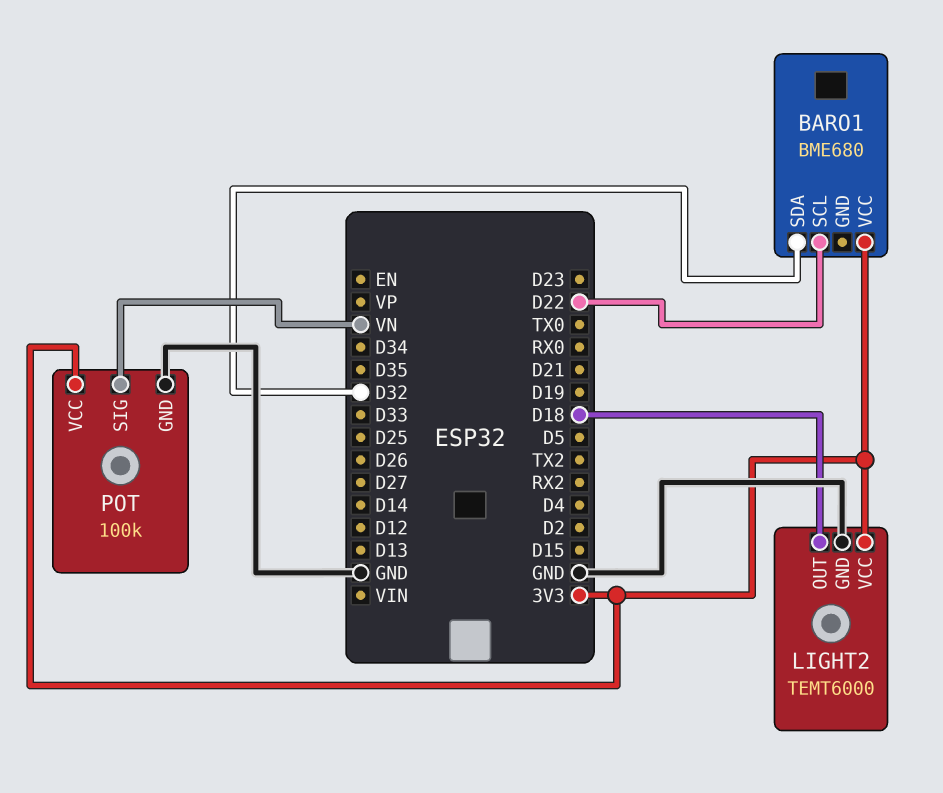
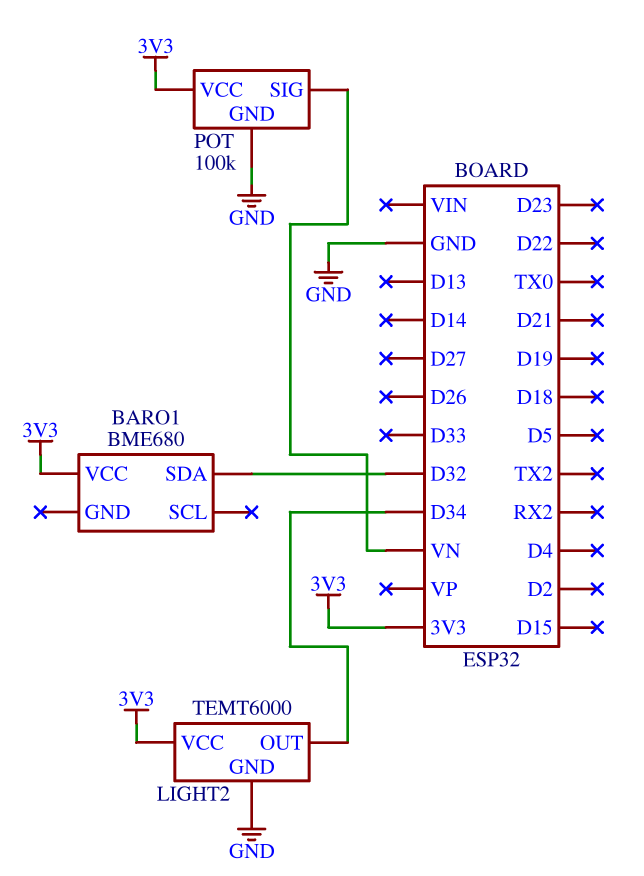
BARO1 pin SCL: D22 -> none
LIGHT2 pin OUT: D18 -> D34

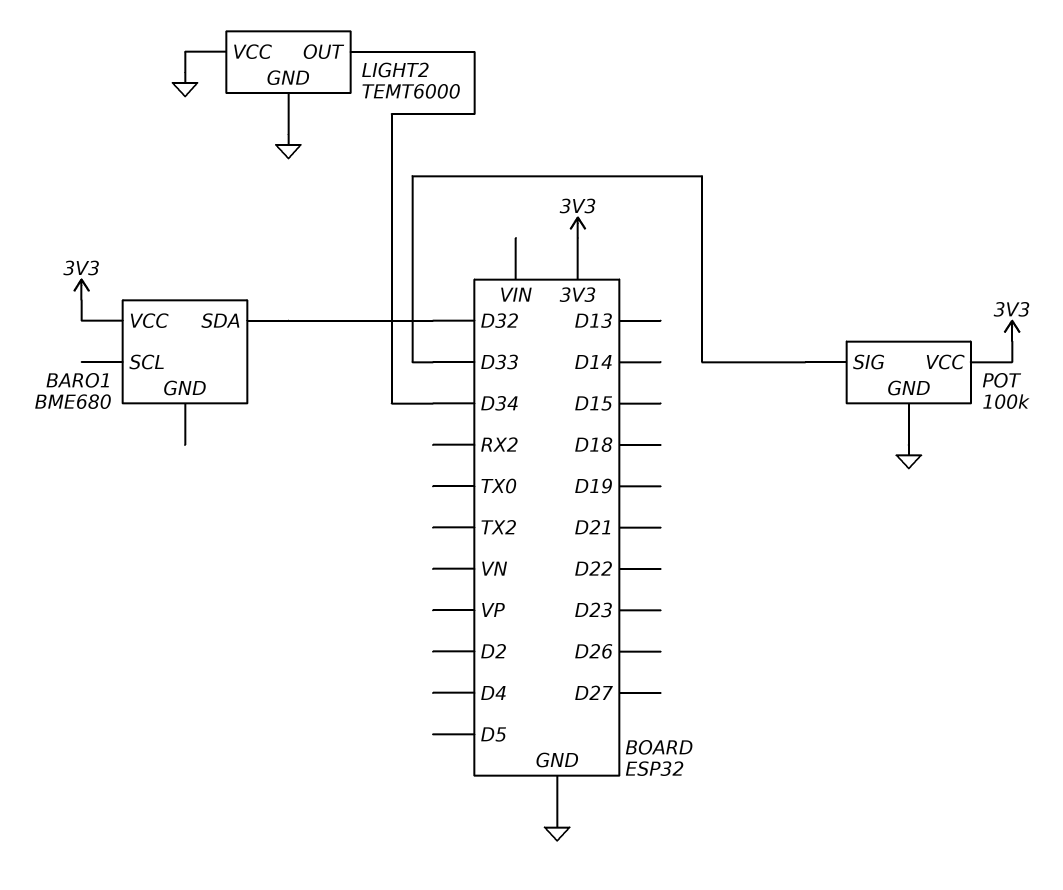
LIGHT2 pin VCC: 3V3 -> GND
POT pin SIG: VN -> D33

